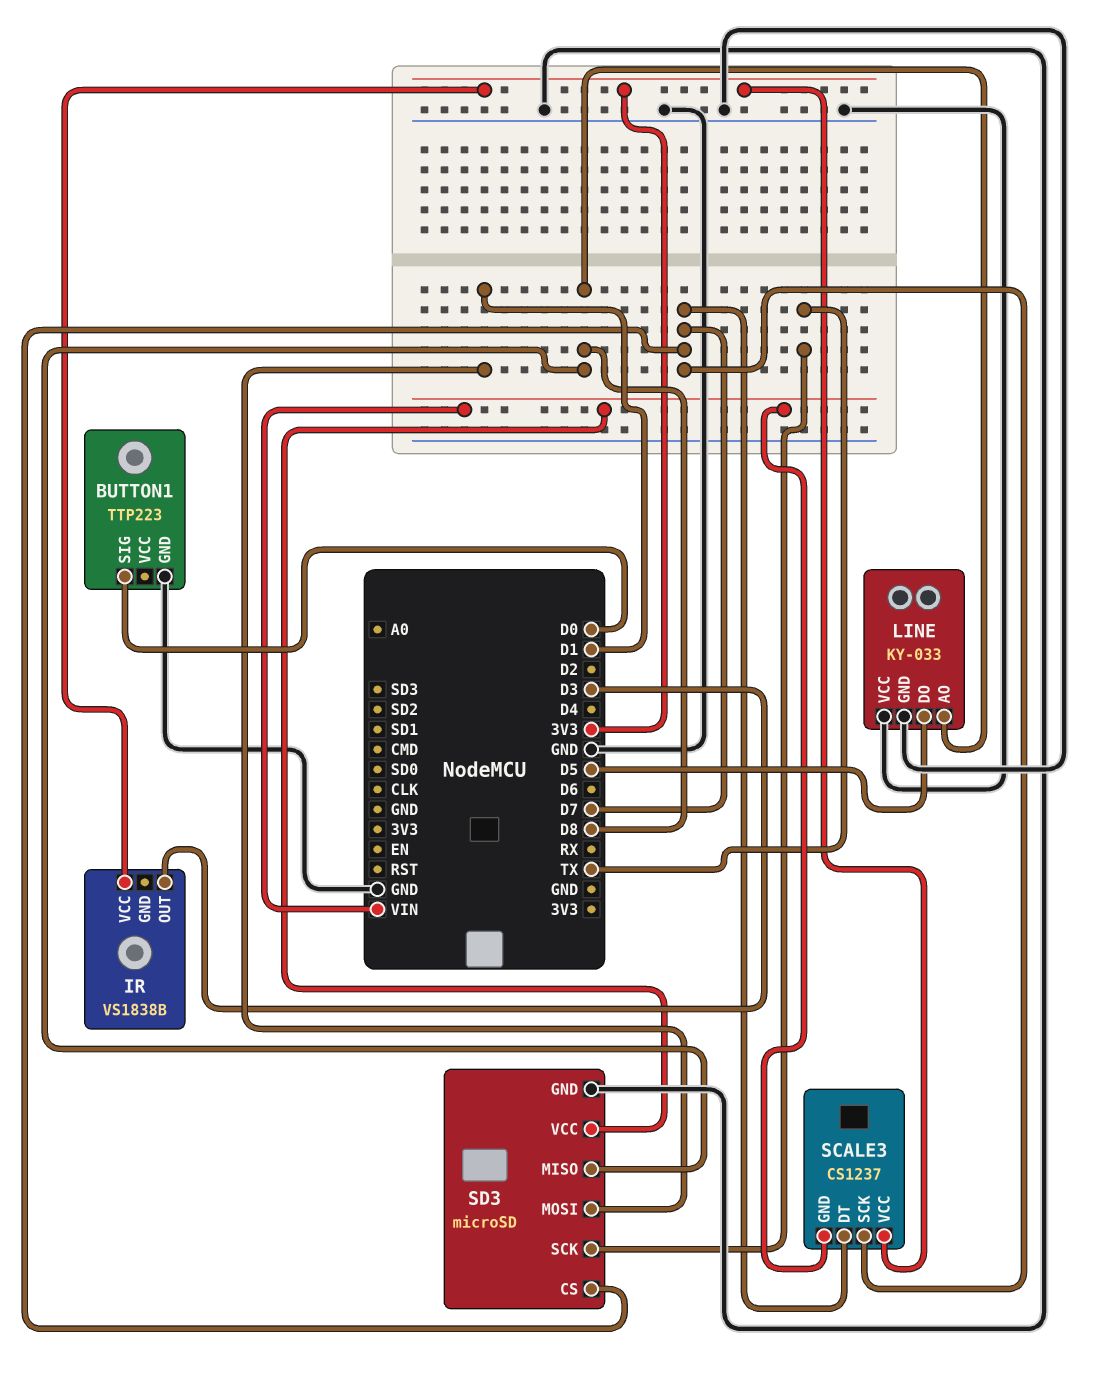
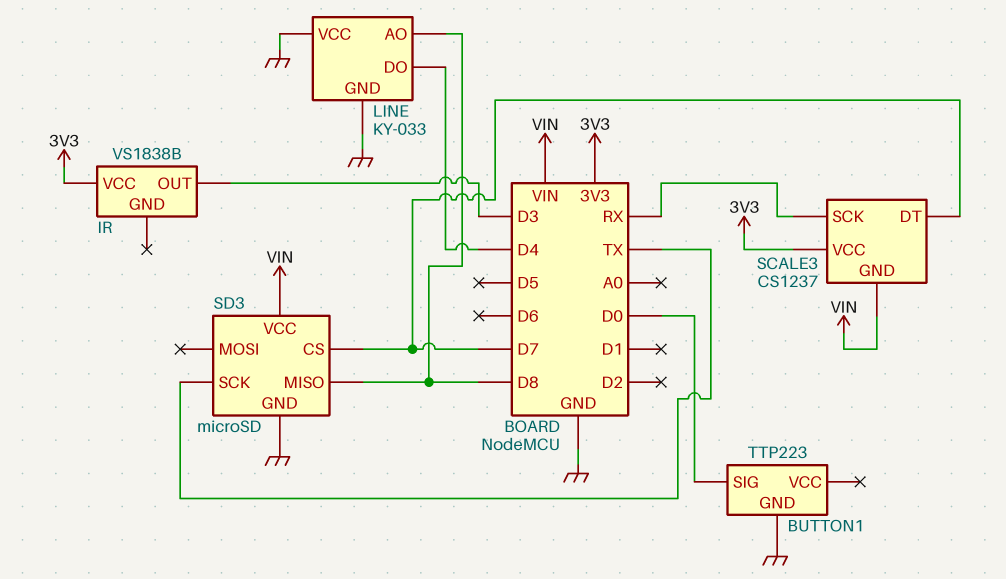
LINE pin DO: D5 -> D4
SCALE3 pin SCK: D7 -> RX
SD3 pin MOSI: D1 -> none

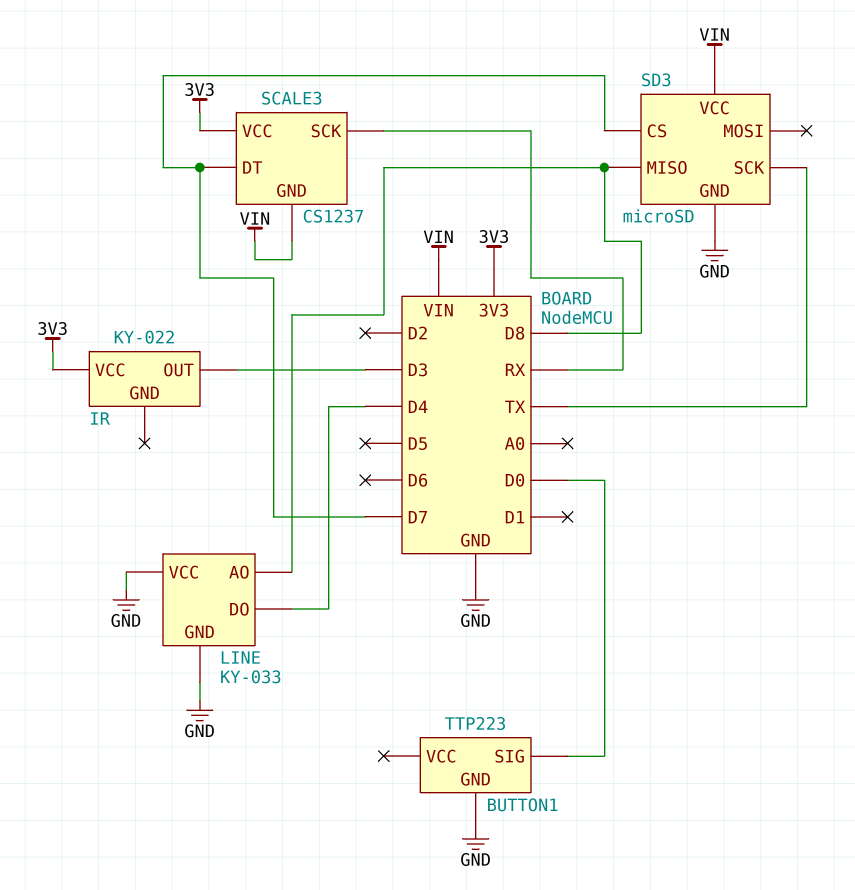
IR: VS1838B -> KY-022

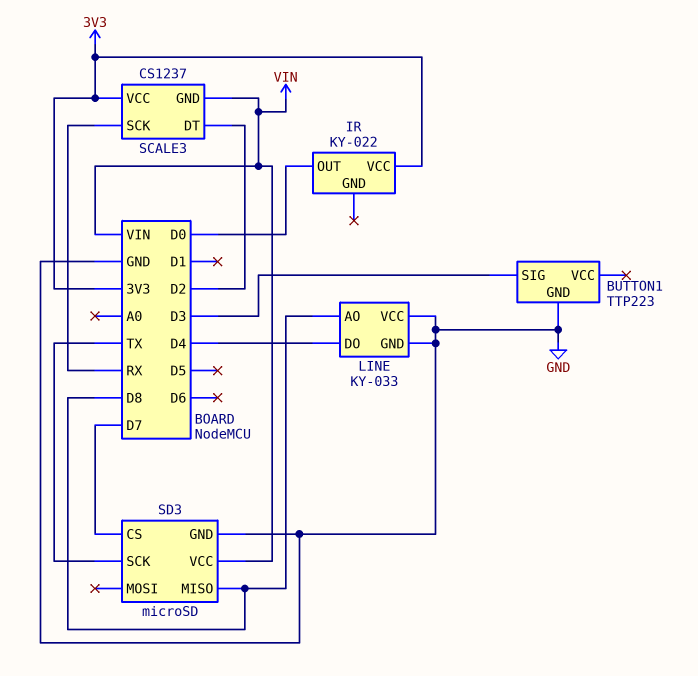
BUTTON1 pin SIG: D0 -> D3
IR pin OUT: D3 -> D0
SCALE3 pin DT: D7 -> D2

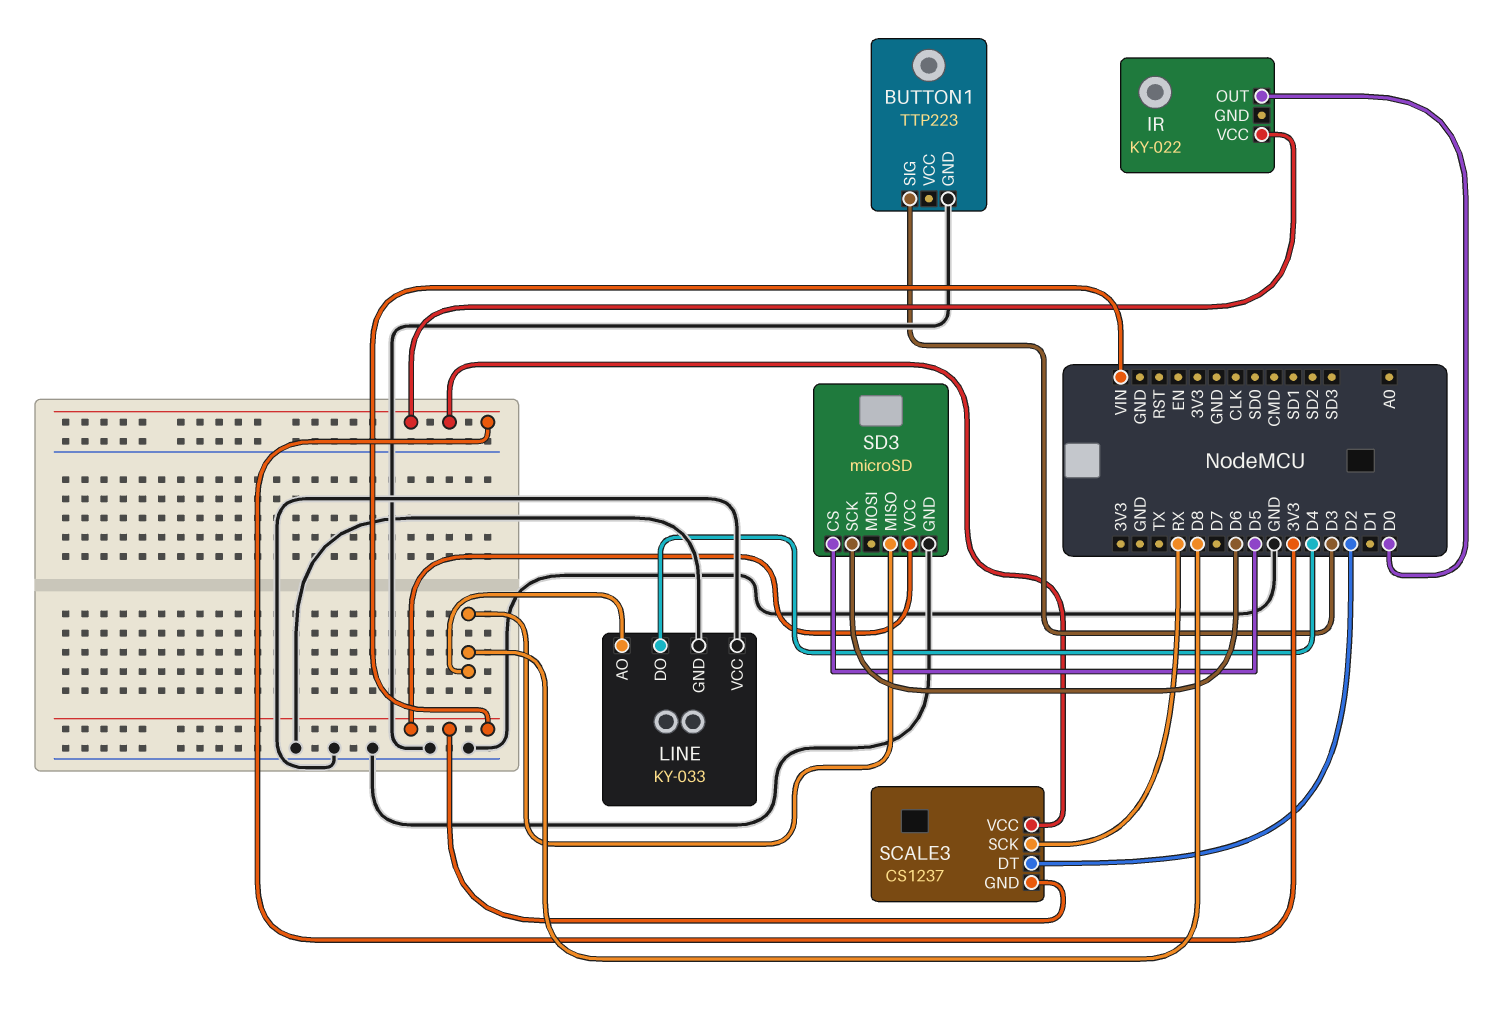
SD3 pin CS: D7 -> D5
SD3 pin SCK: TX -> D6

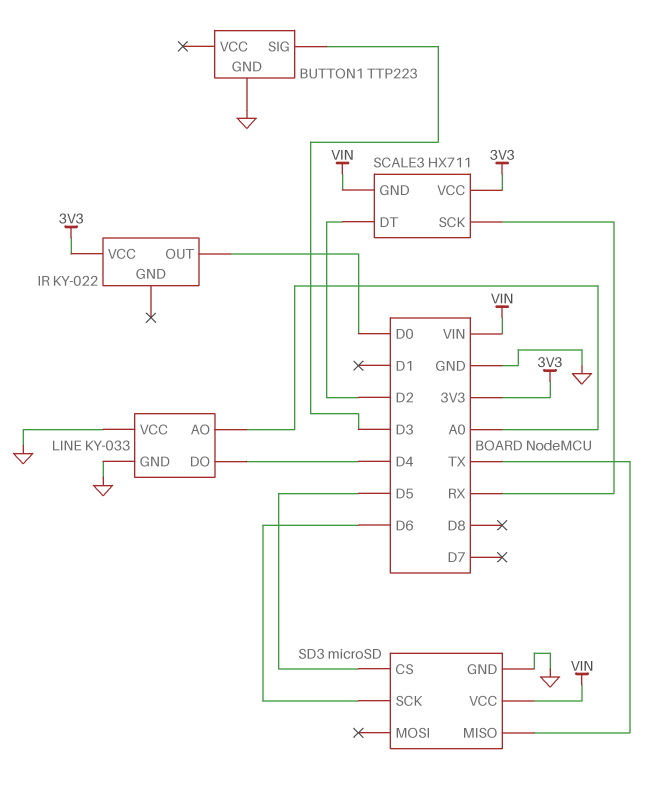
LINE pin AO: D8 -> A0
SCALE3: CS1237 -> HX711
SD3 pin MISO: D8 -> TX

